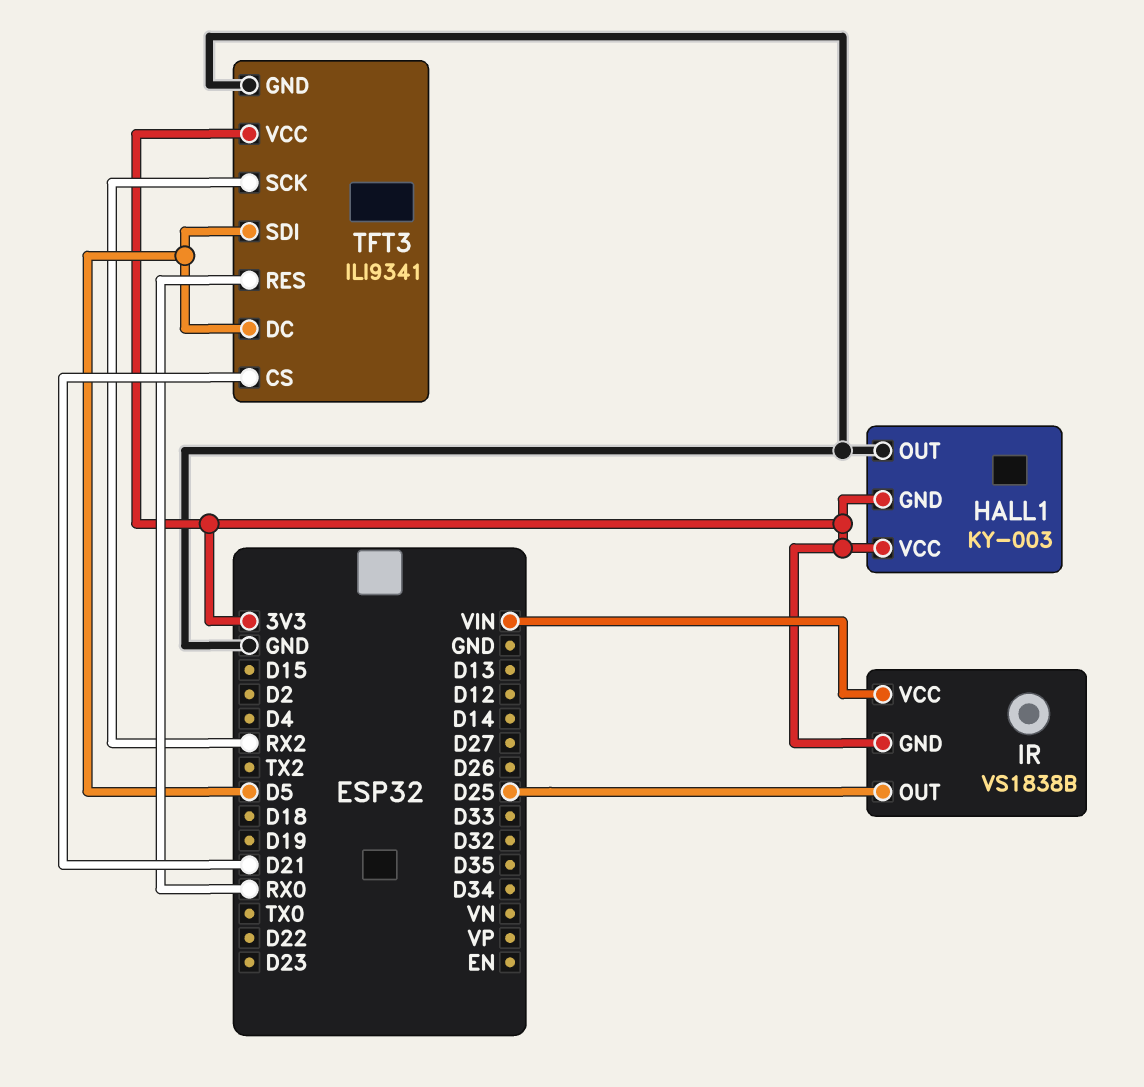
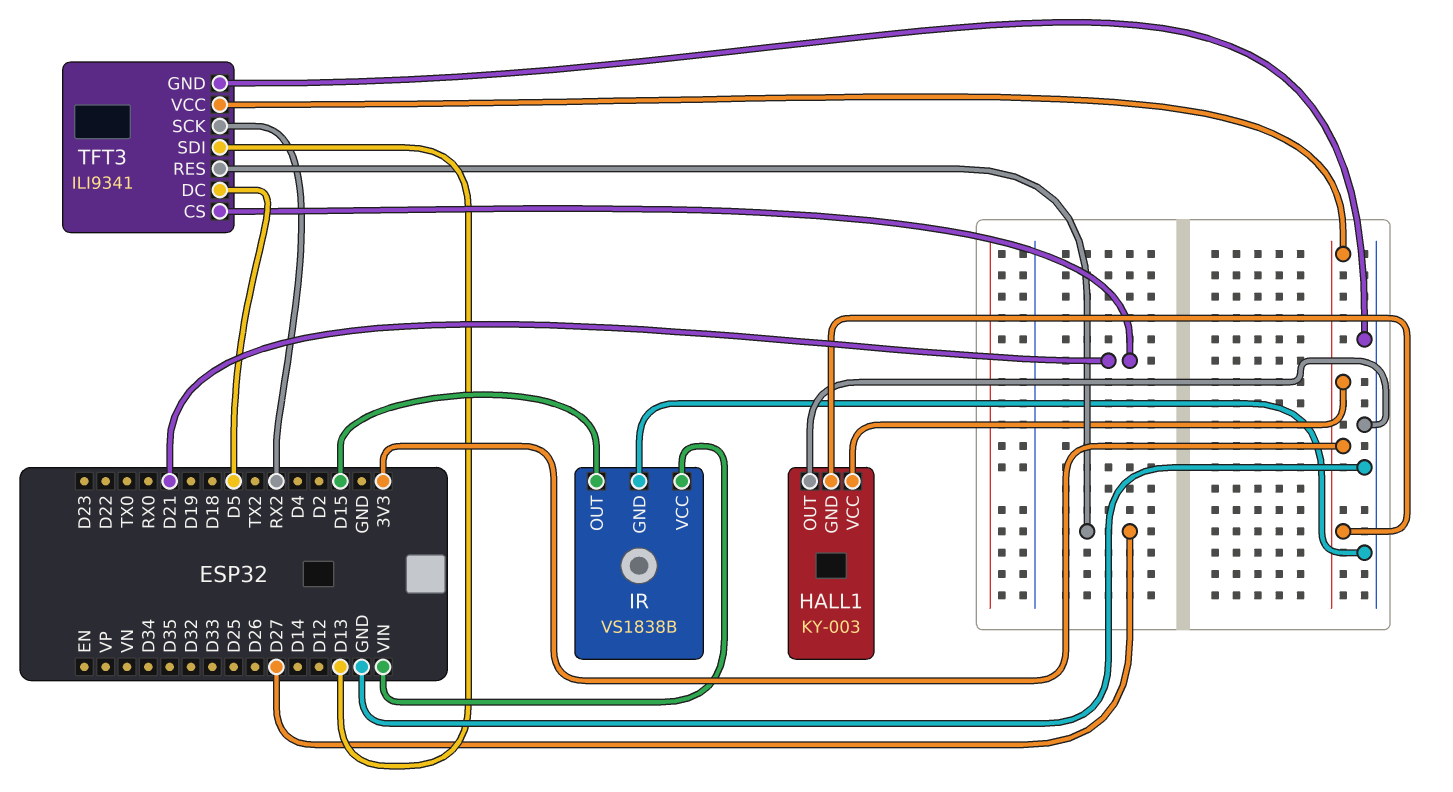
IR pin GND: 3V3 -> GND
IR pin OUT: D25 -> D15
TFT3 pin RES: RX0 -> D27
TFT3 pin SDI: D5 -> D13

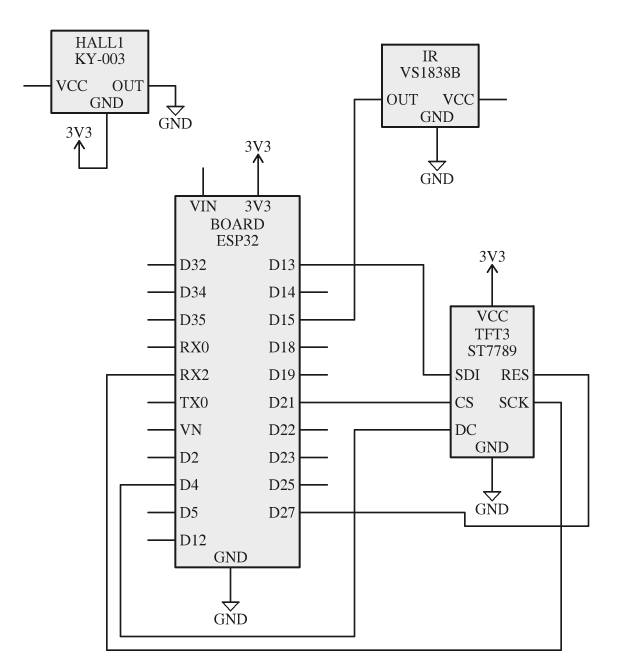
HALL1 pin VCC: 3V3 -> none
IR pin VCC: VIN -> none
TFT3: ILI9341 -> ST7789
TFT3 pin DC: D5 -> D4

